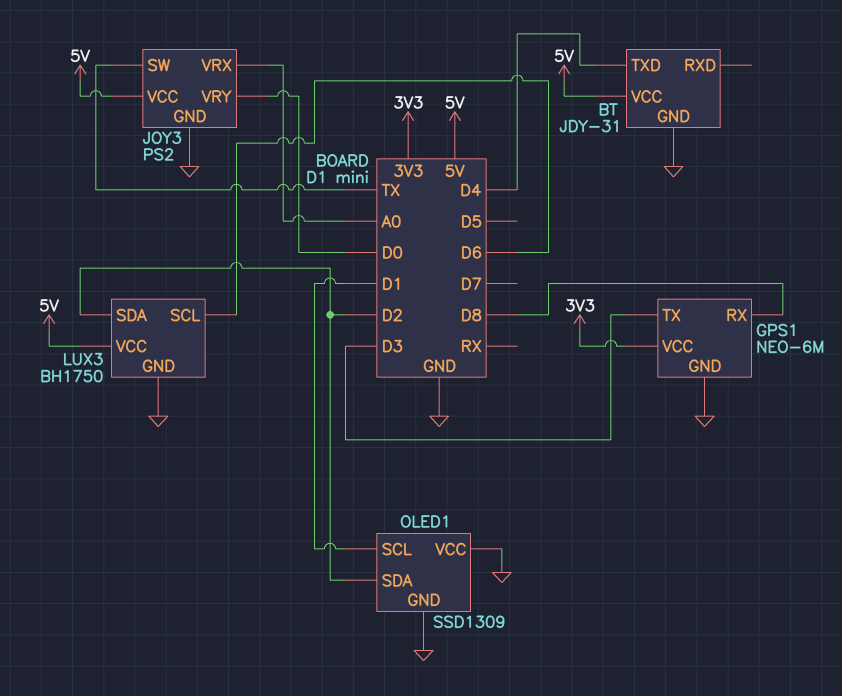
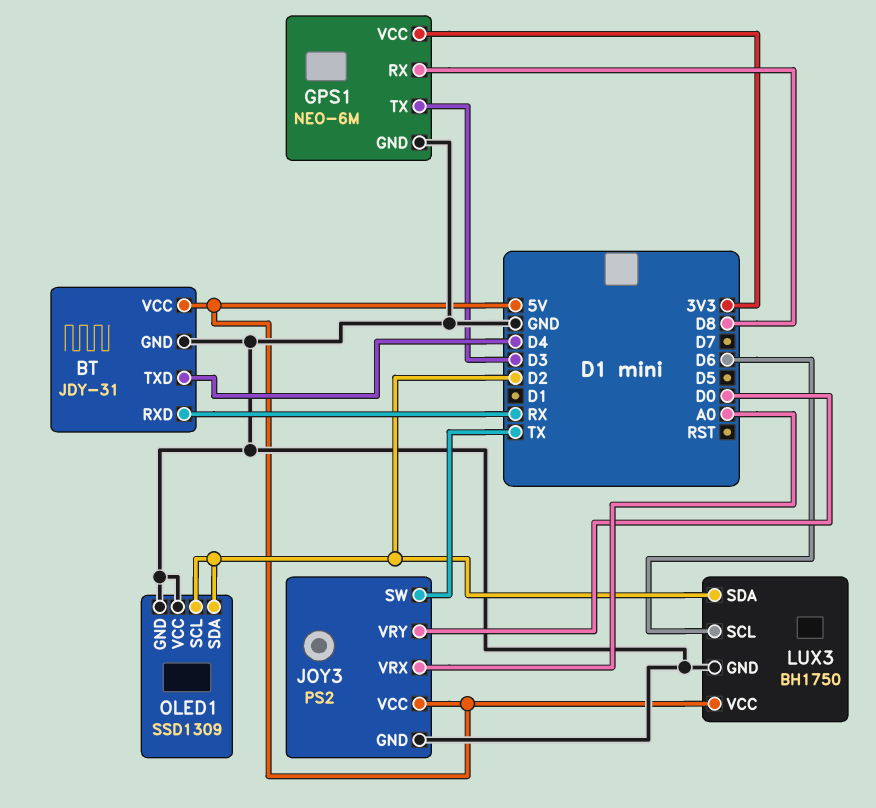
BT pin RXD: none -> RX
OLED1 pin SCL: D1 -> D2

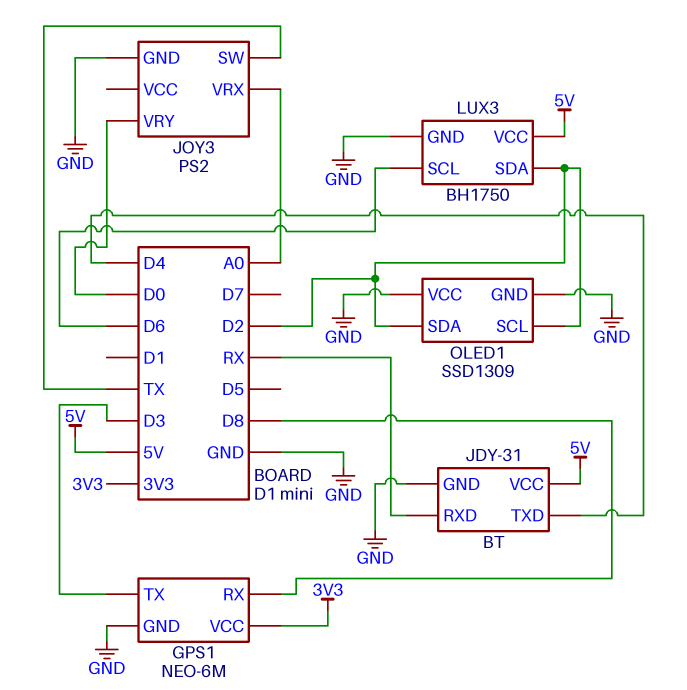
JOY3 pin VCC: 5V -> none

